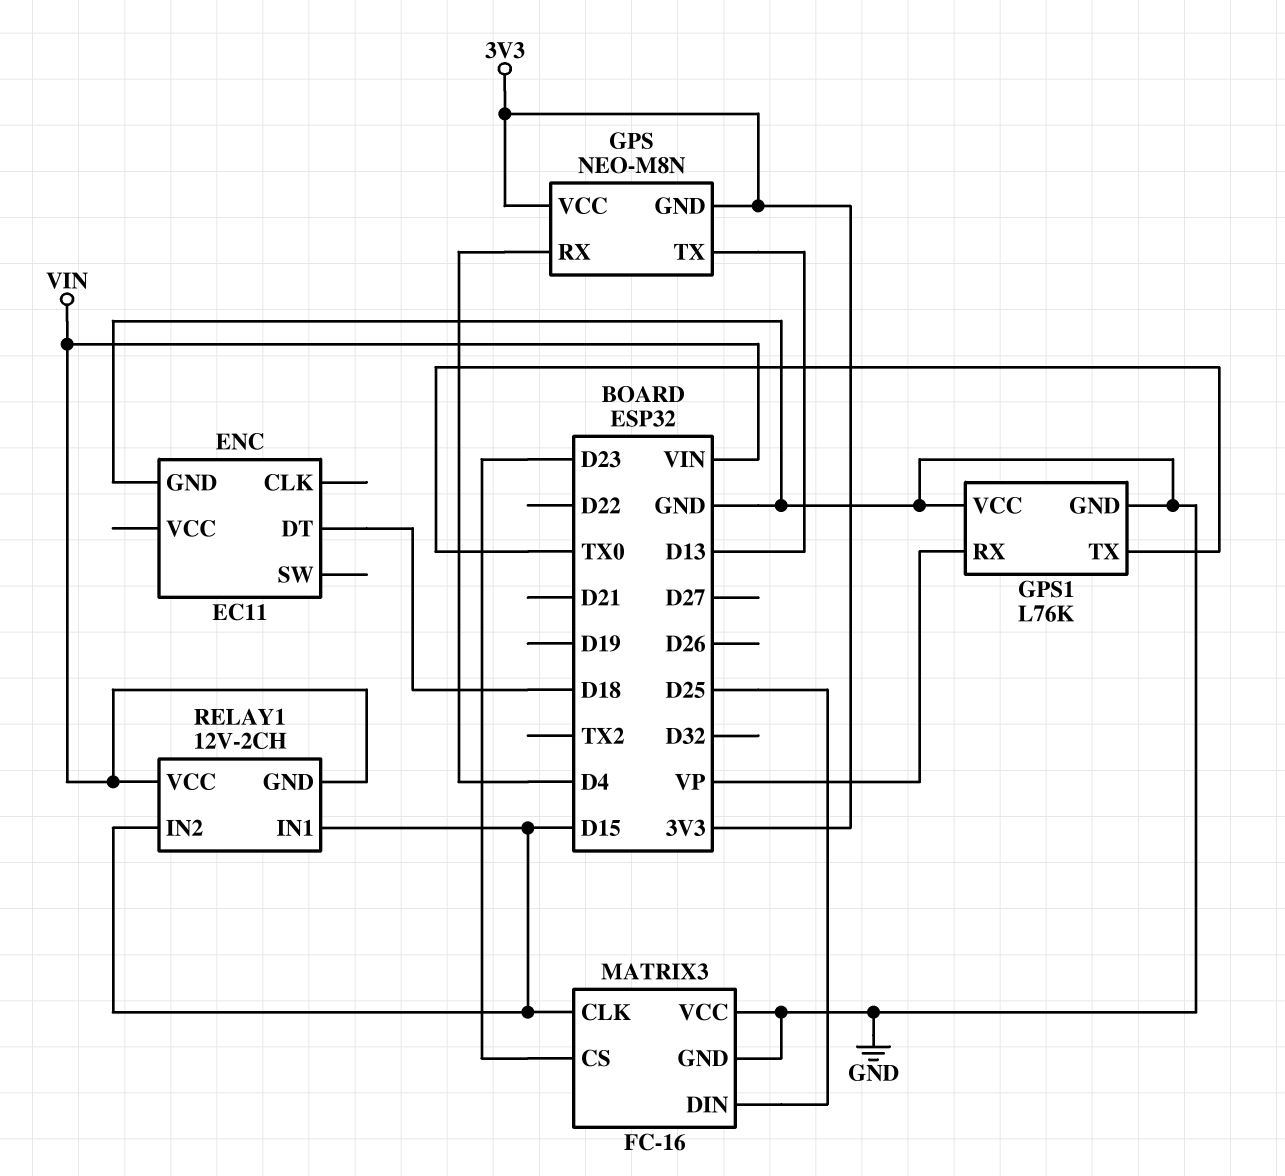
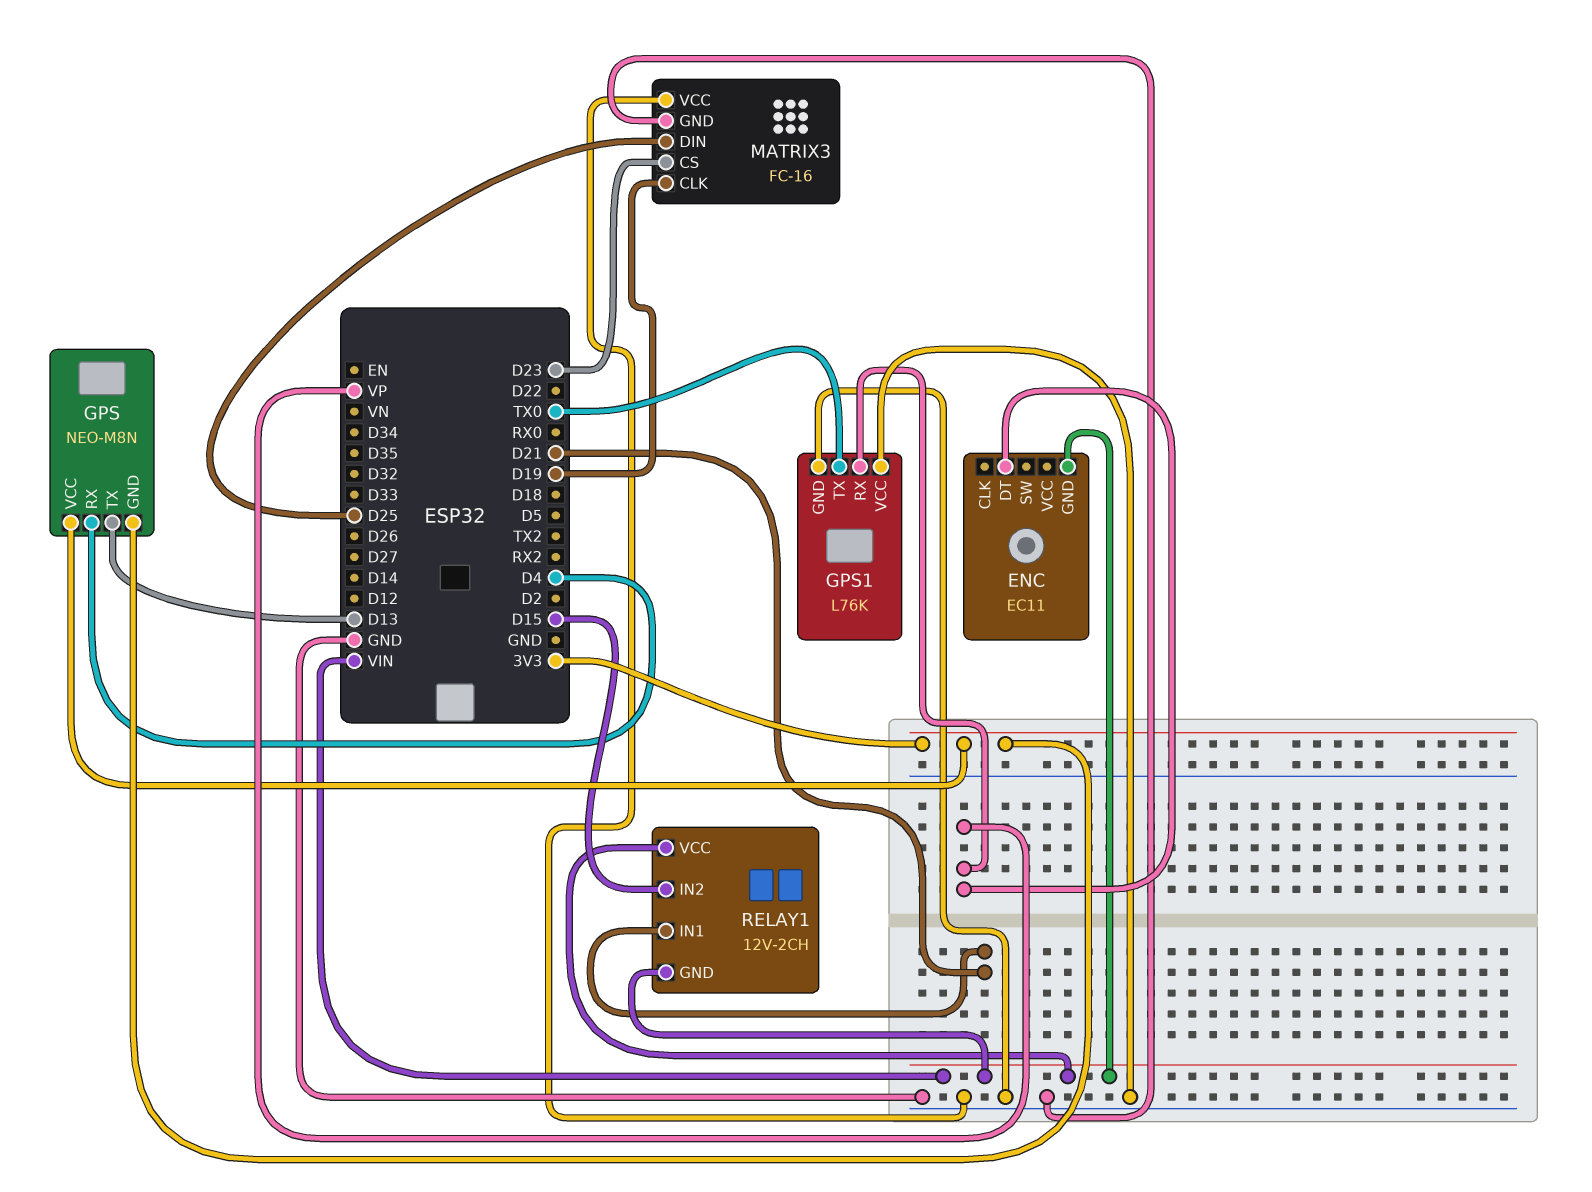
ENC pin DT: D18 -> VP
ENC pin GND: GND -> VIN
MATRIX3 pin CLK: D15 -> D19
RELAY1 pin IN1: D15 -> D21

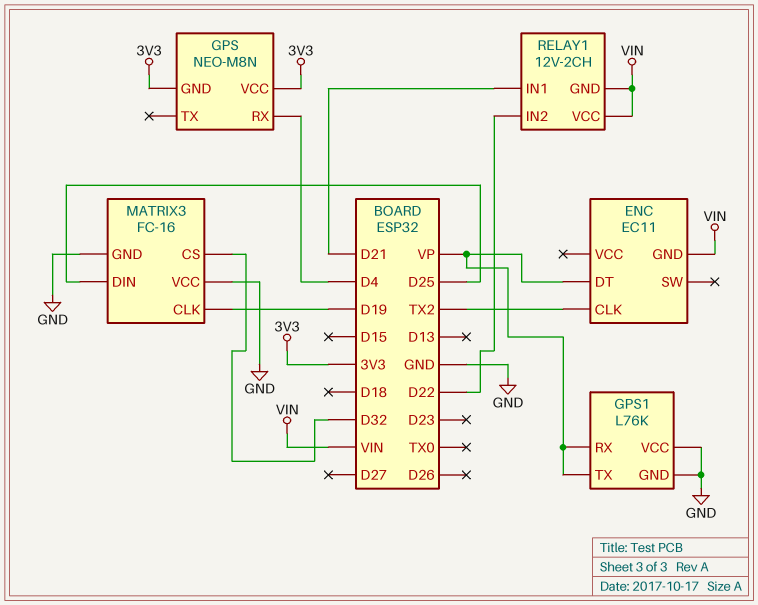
ENC pin CLK: none -> TX2
GPS pin TX: D13 -> none
GPS1 pin TX: TX0 -> VP
MATRIX3 pin CS: D23 -> D32
RELAY1 pin IN2: D15 -> D22

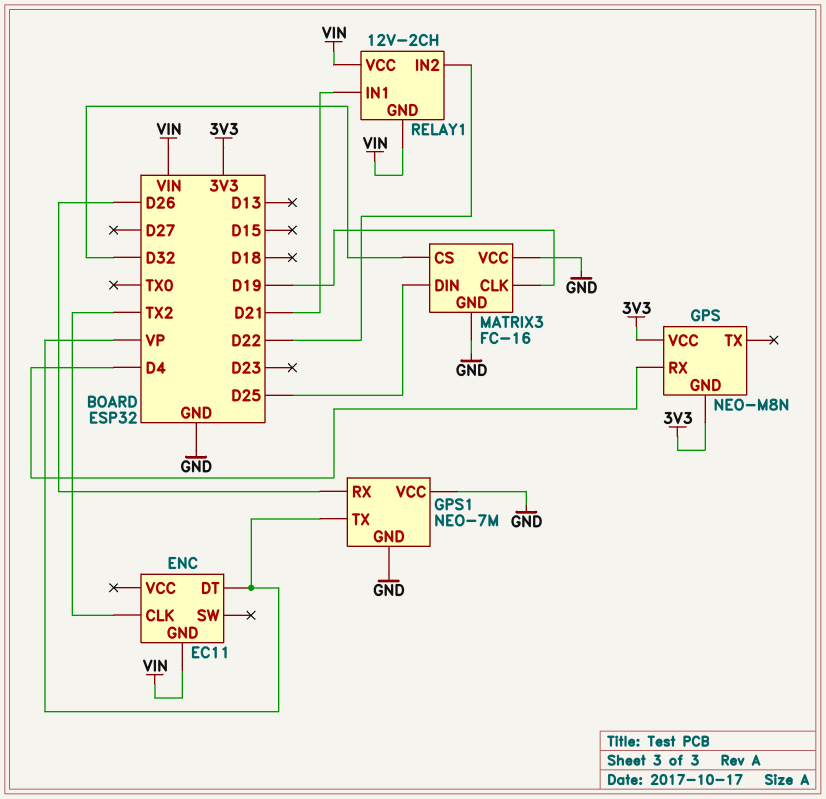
GPS1: L76K -> NEO-7M
GPS1 pin RX: VP -> D26

